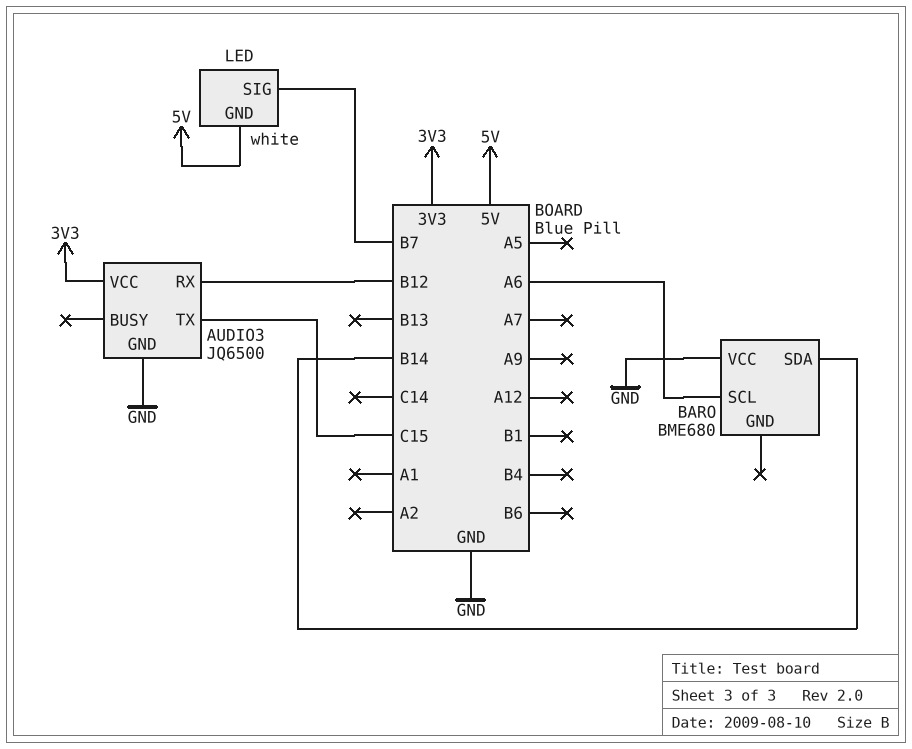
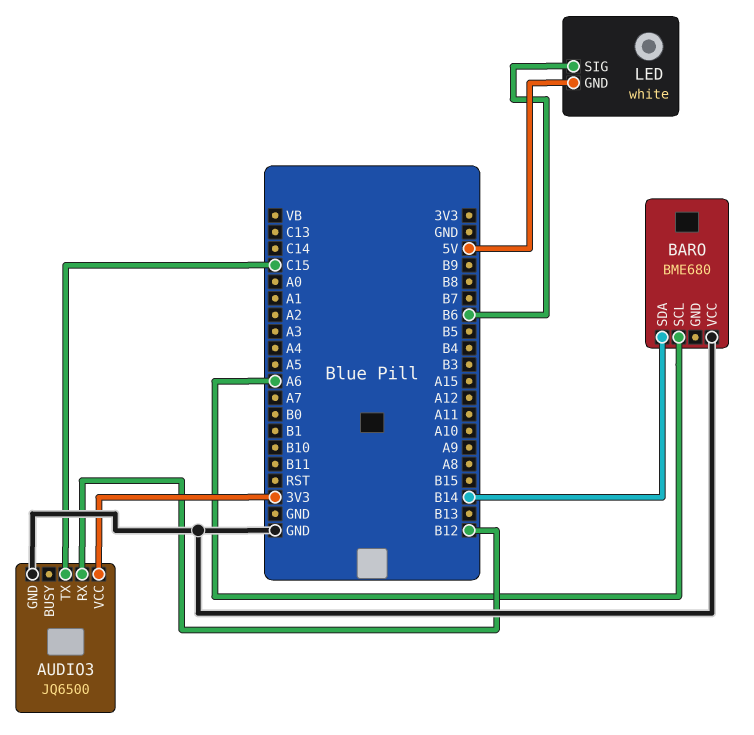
LED pin SIG: B7 -> B6

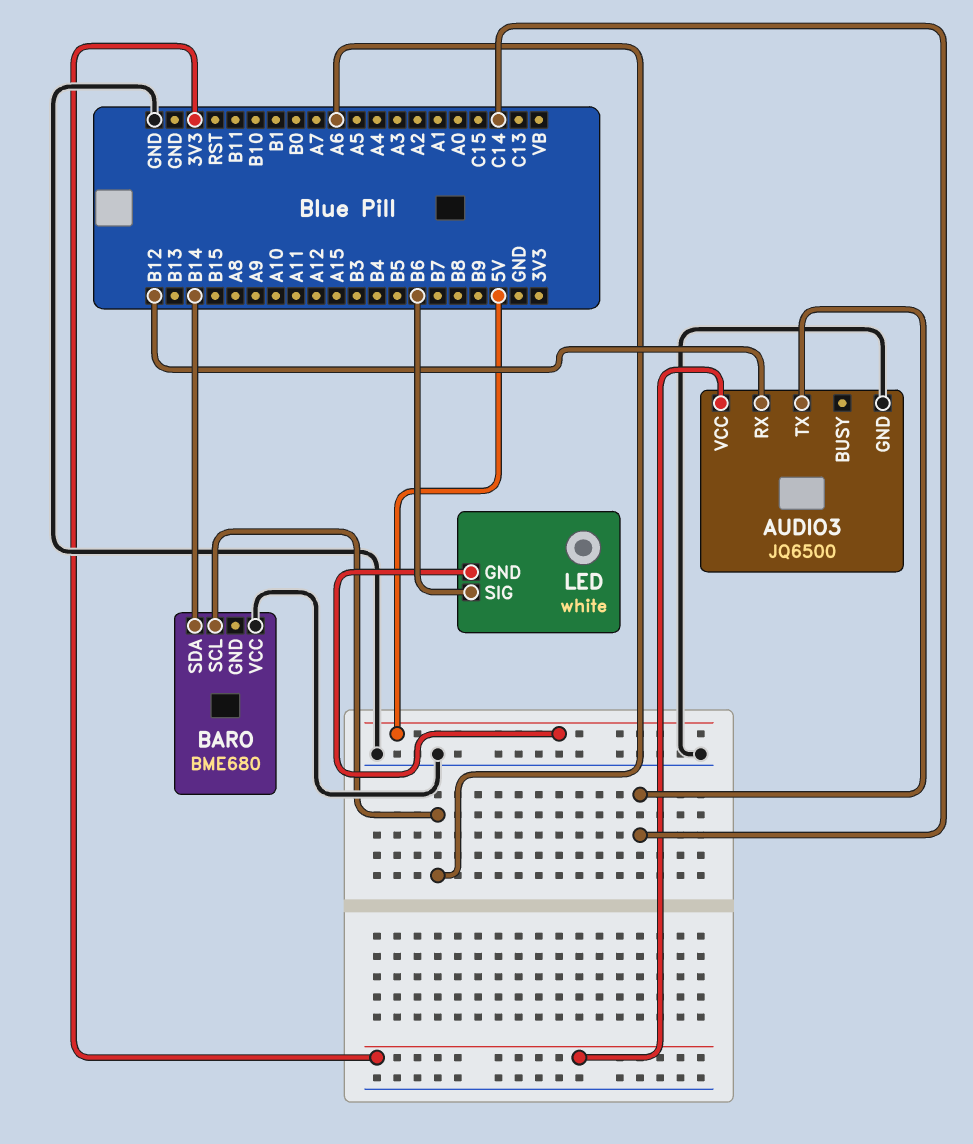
AUDIO3 pin TX: C15 -> C14

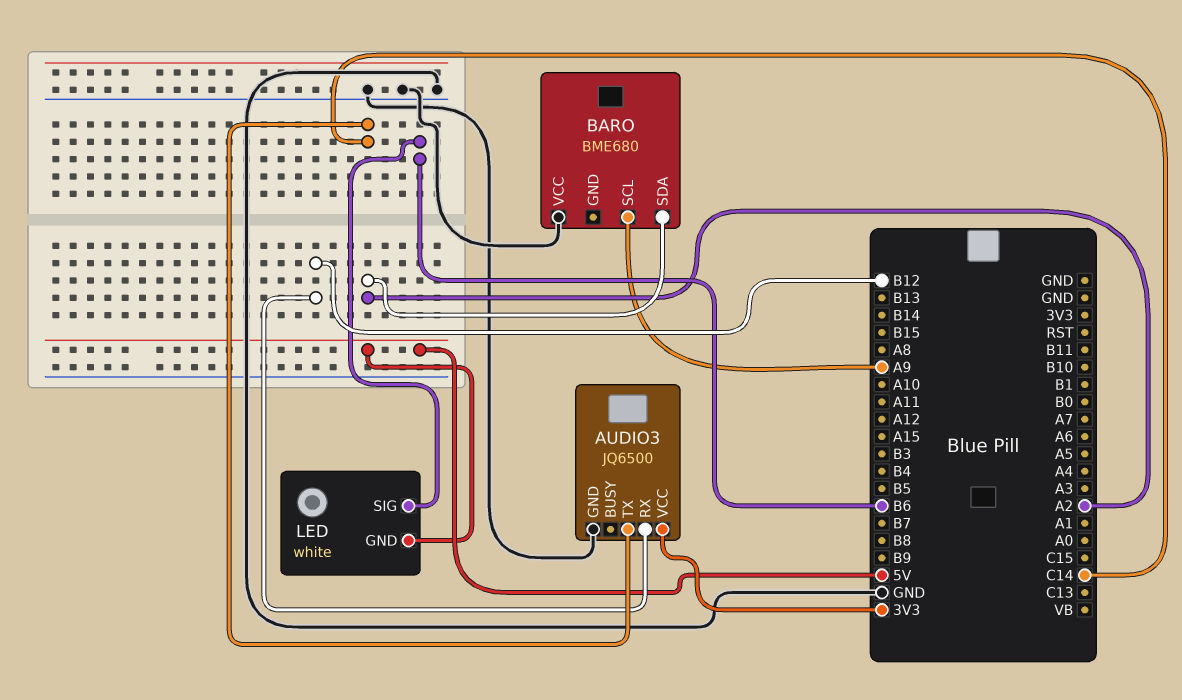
BARO pin SCL: A6 -> A9
BARO pin SDA: B14 -> A2

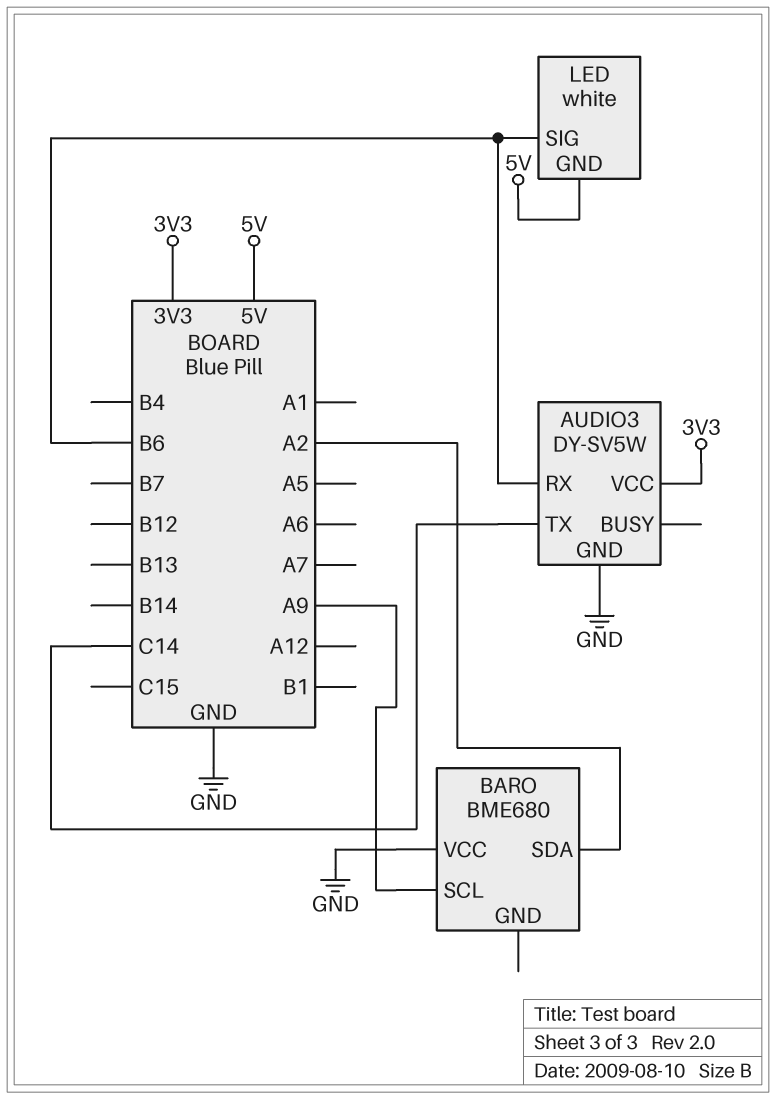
AUDIO3: JQ6500 -> DY-SV5W
AUDIO3 pin RX: B12 -> B6

